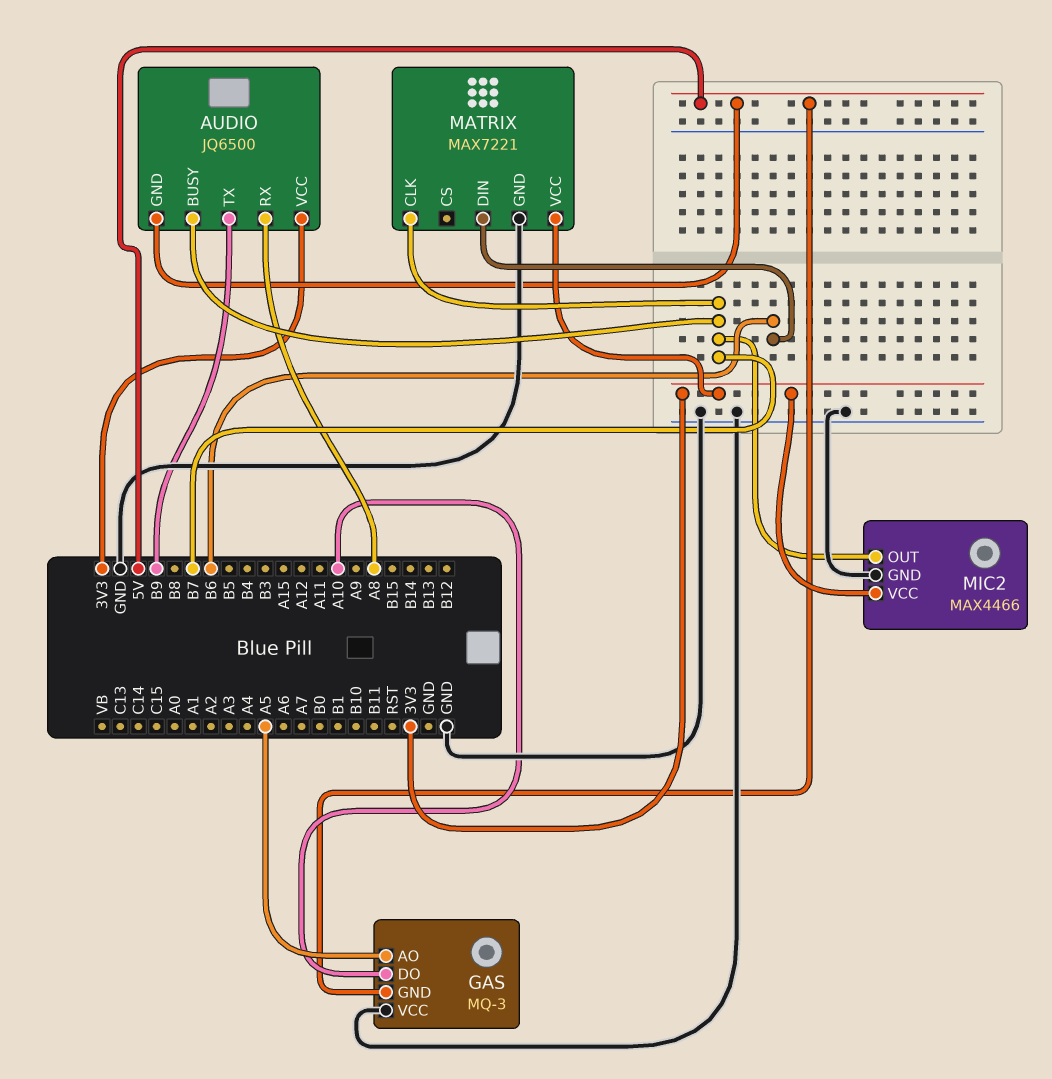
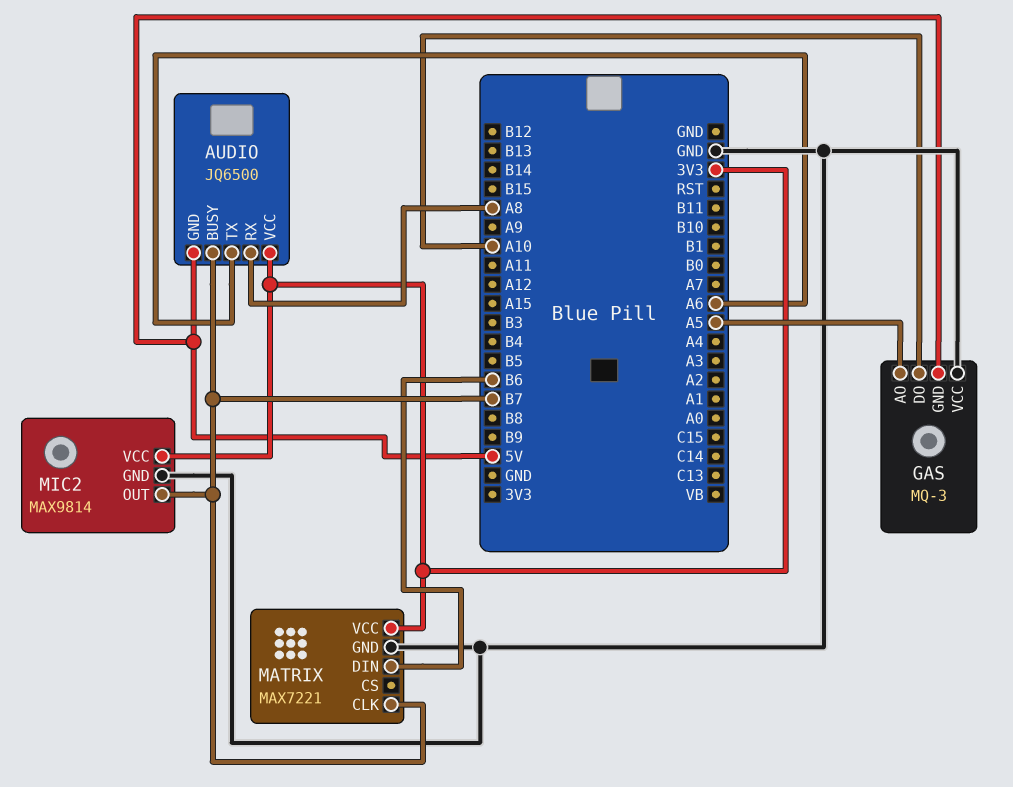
AUDIO pin TX: B9 -> A6
MIC2: MAX4466 -> MAX9814

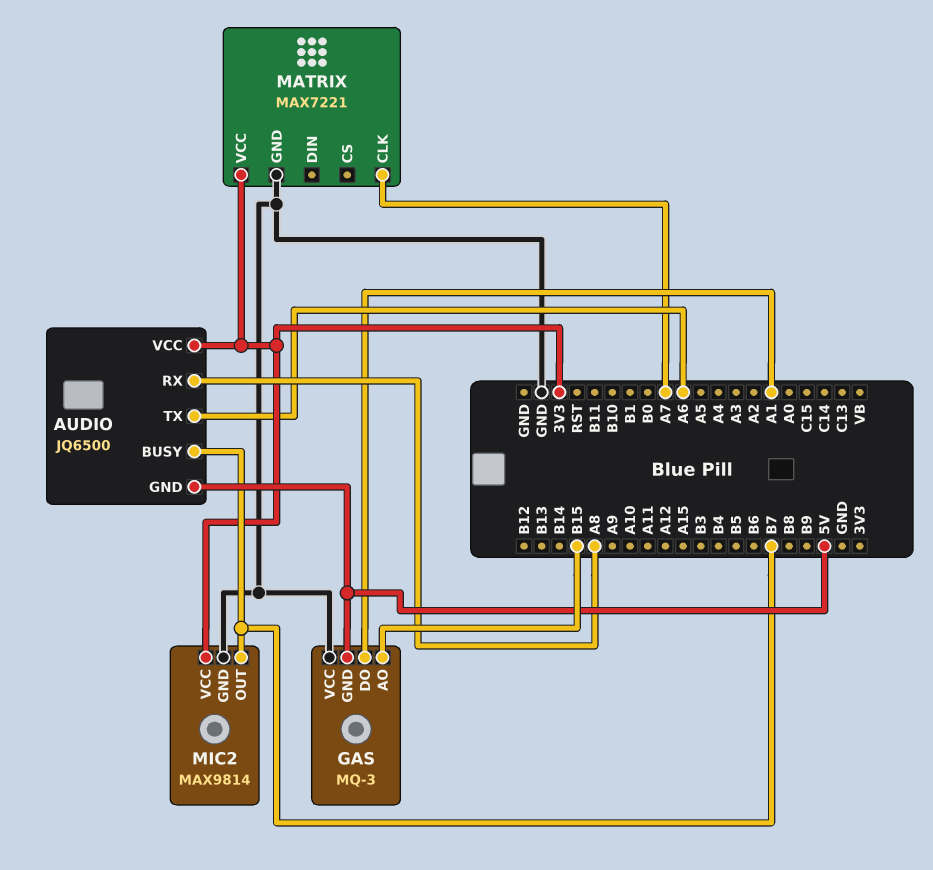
GAS pin AO: A5 -> B15
GAS pin DO: A10 -> A1
MATRIX pin CLK: B7 -> A7
MATRIX pin DIN: B6 -> none

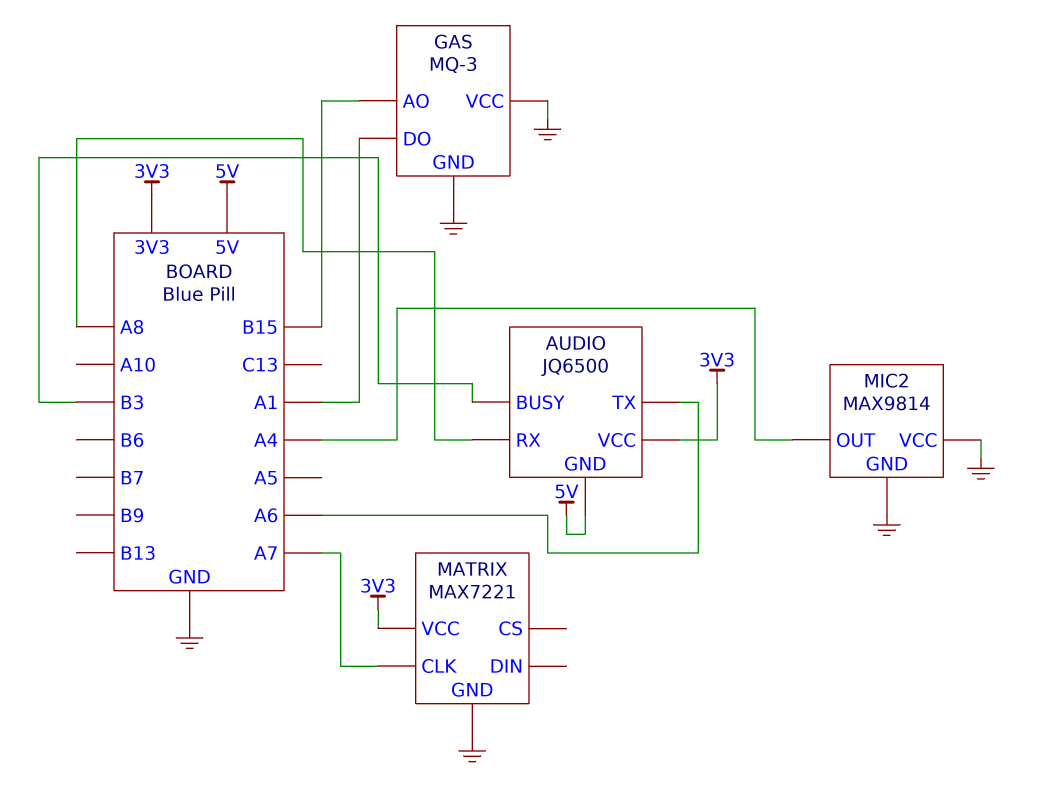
AUDIO pin BUSY: B7 -> B3
GAS pin GND: 5V -> GND
MIC2 pin OUT: B7 -> A4
MIC2 pin VCC: 3V3 -> GND

